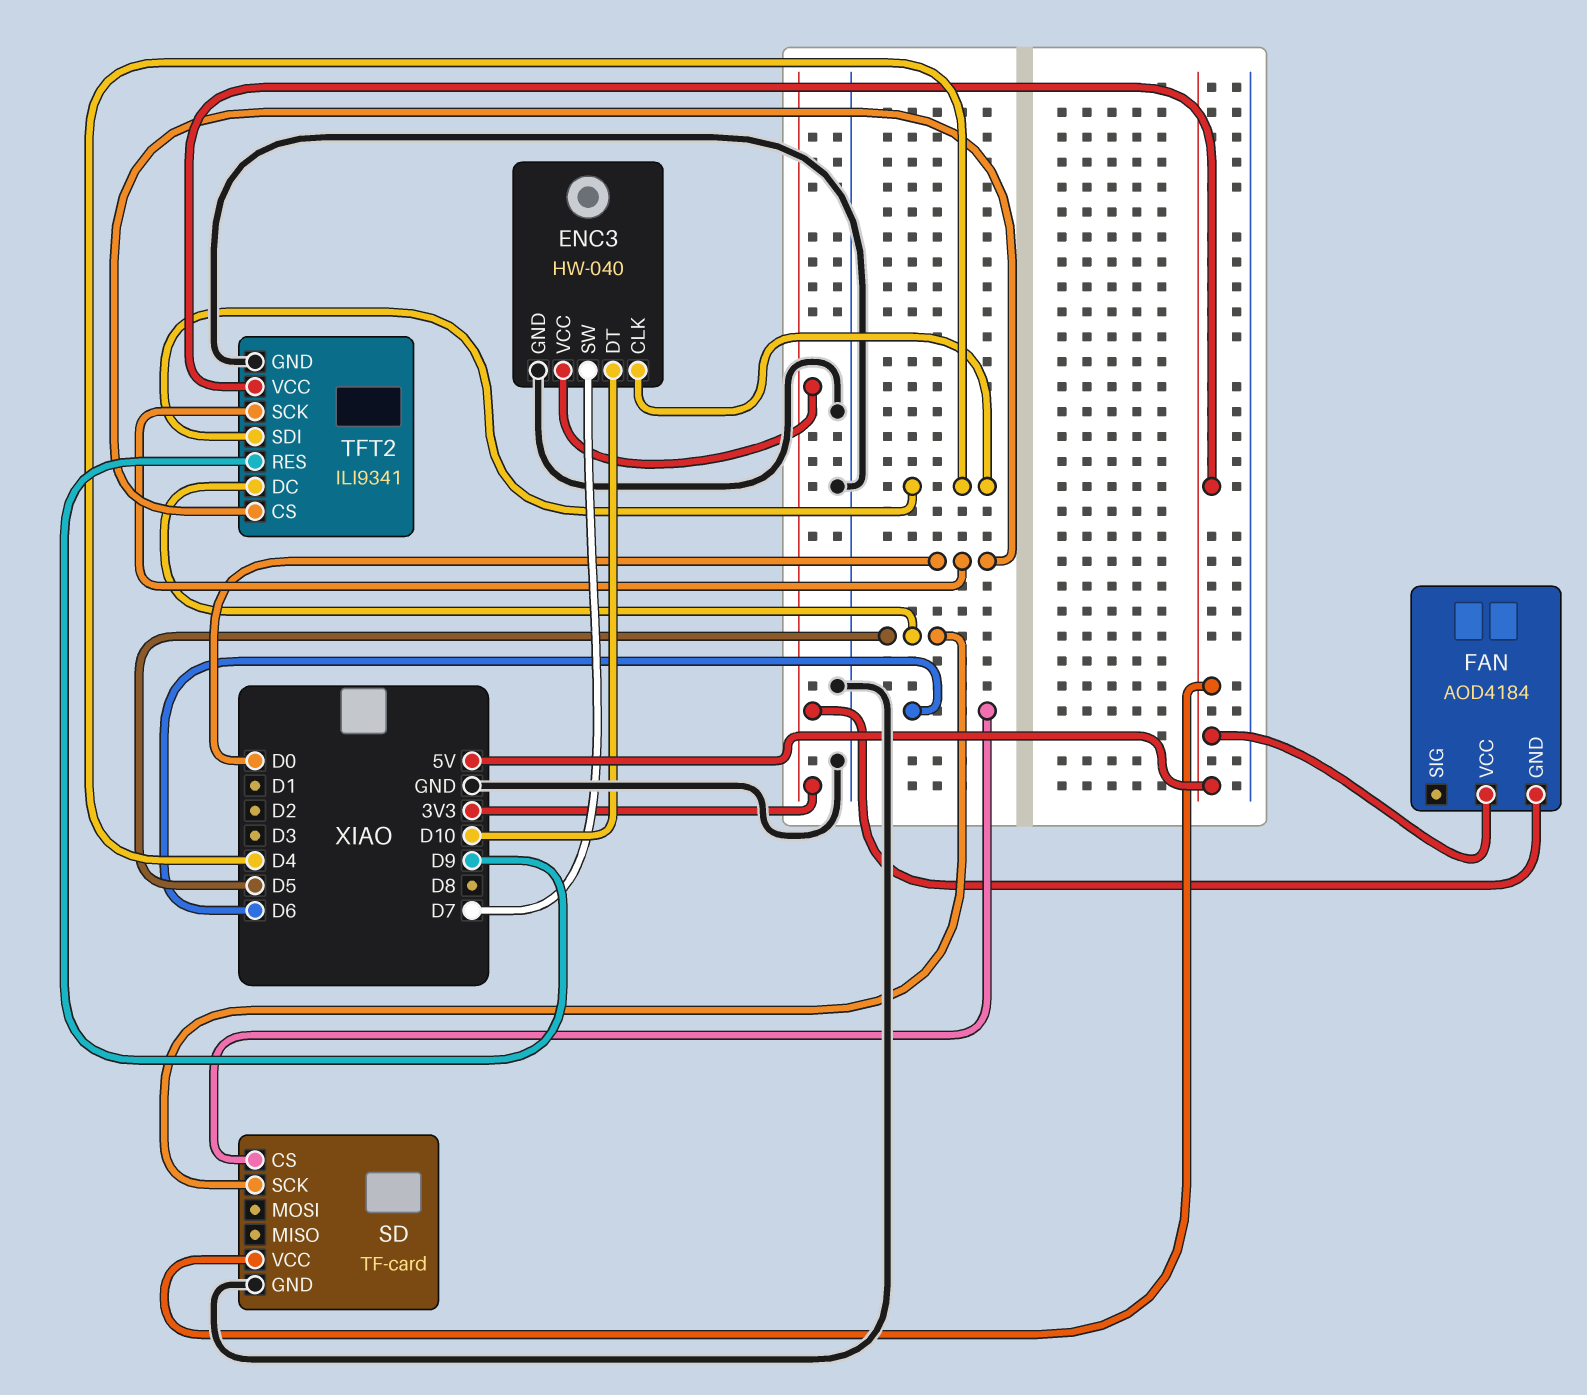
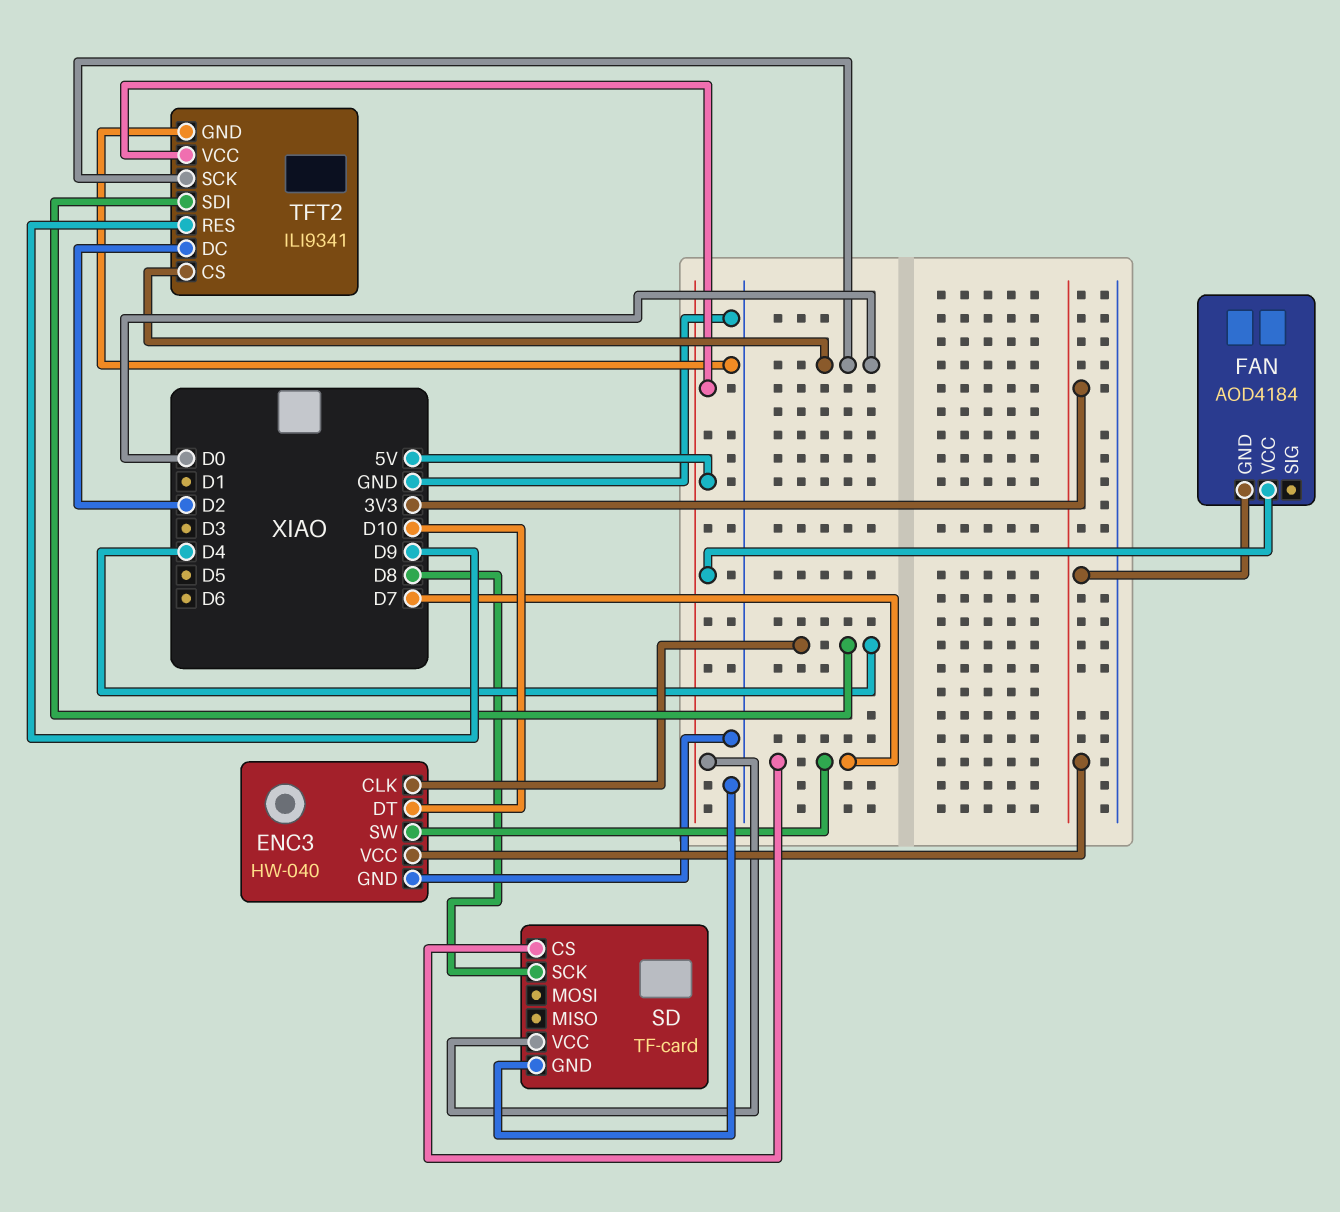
SD pin CS: D6 -> D7
SD pin SCK: D5 -> D8
TFT2 pin DC: D5 -> D2

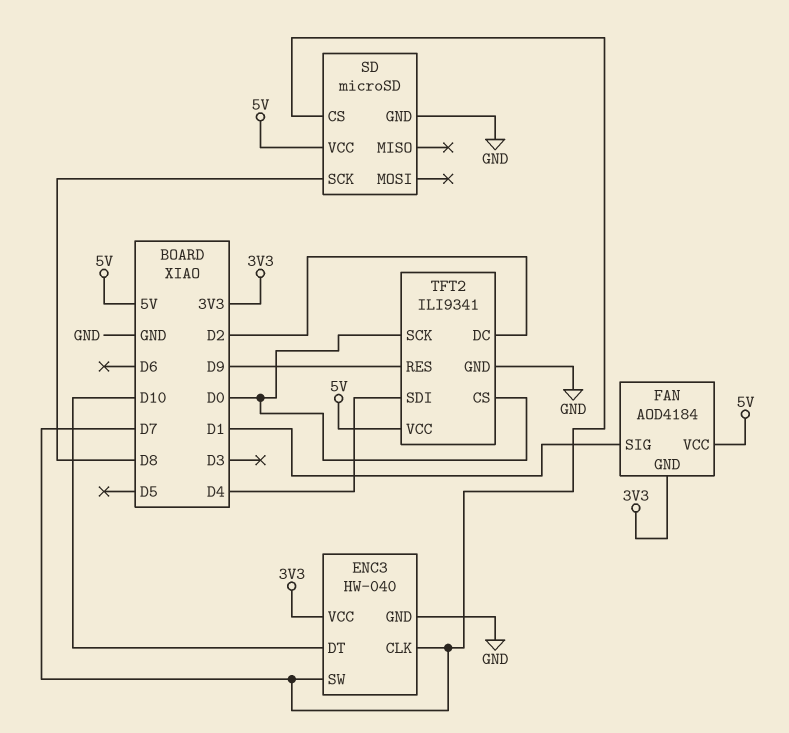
ENC3 pin CLK: D4 -> D7
FAN pin SIG: none -> D1
SD: TF-card -> microSD

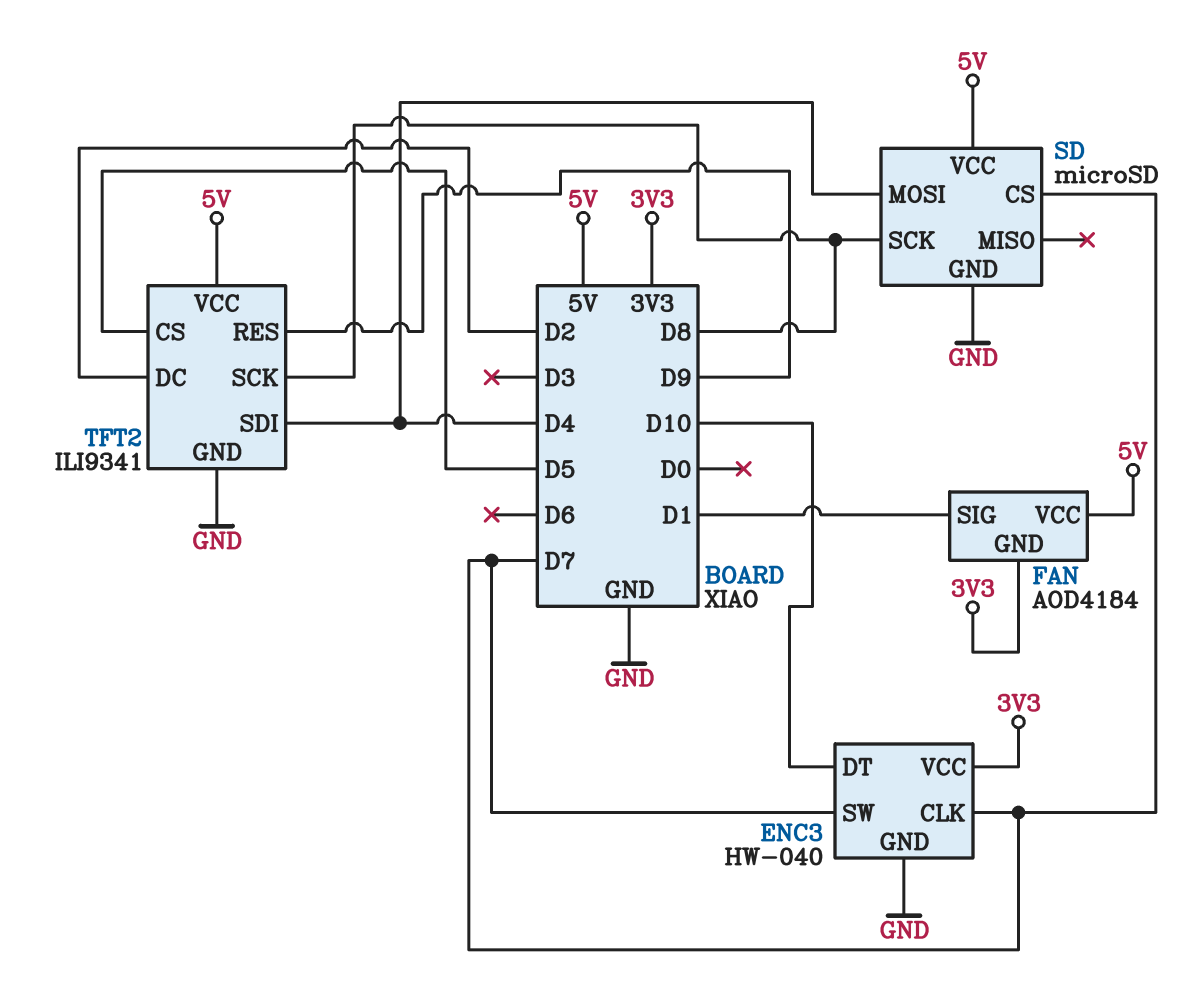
SD pin MOSI: none -> D4
TFT2 pin CS: D0 -> D5
TFT2 pin SCK: D0 -> D8

